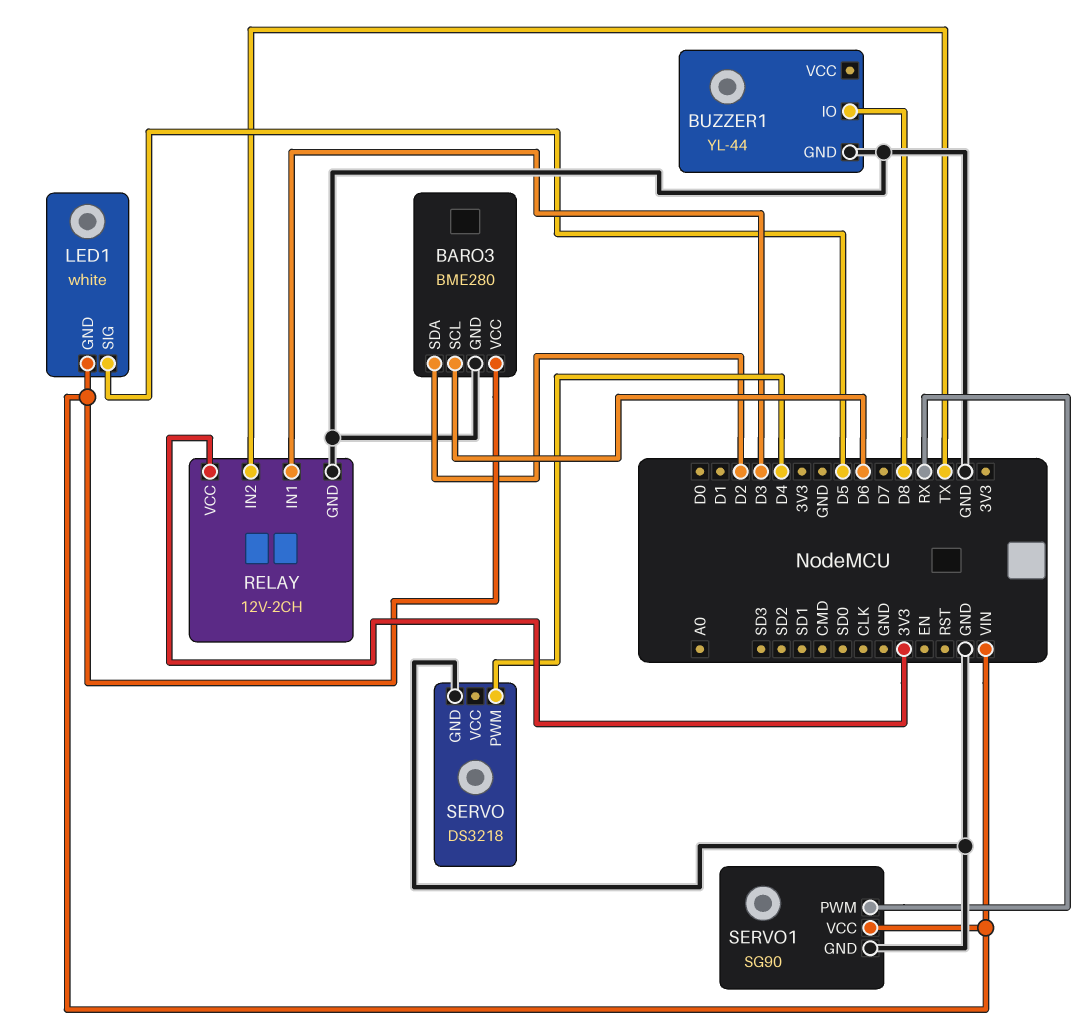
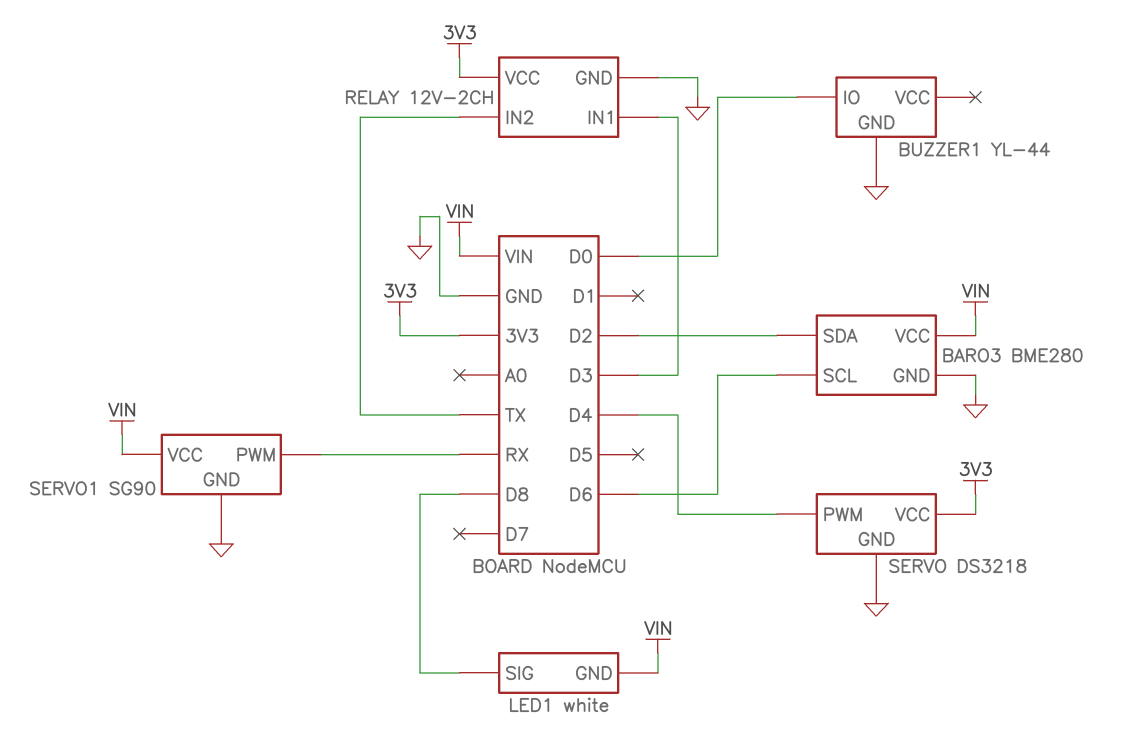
BUZZER1 pin IO: D8 -> D0
LED1 pin SIG: D5 -> D8
SERVO pin VCC: none -> 3V3

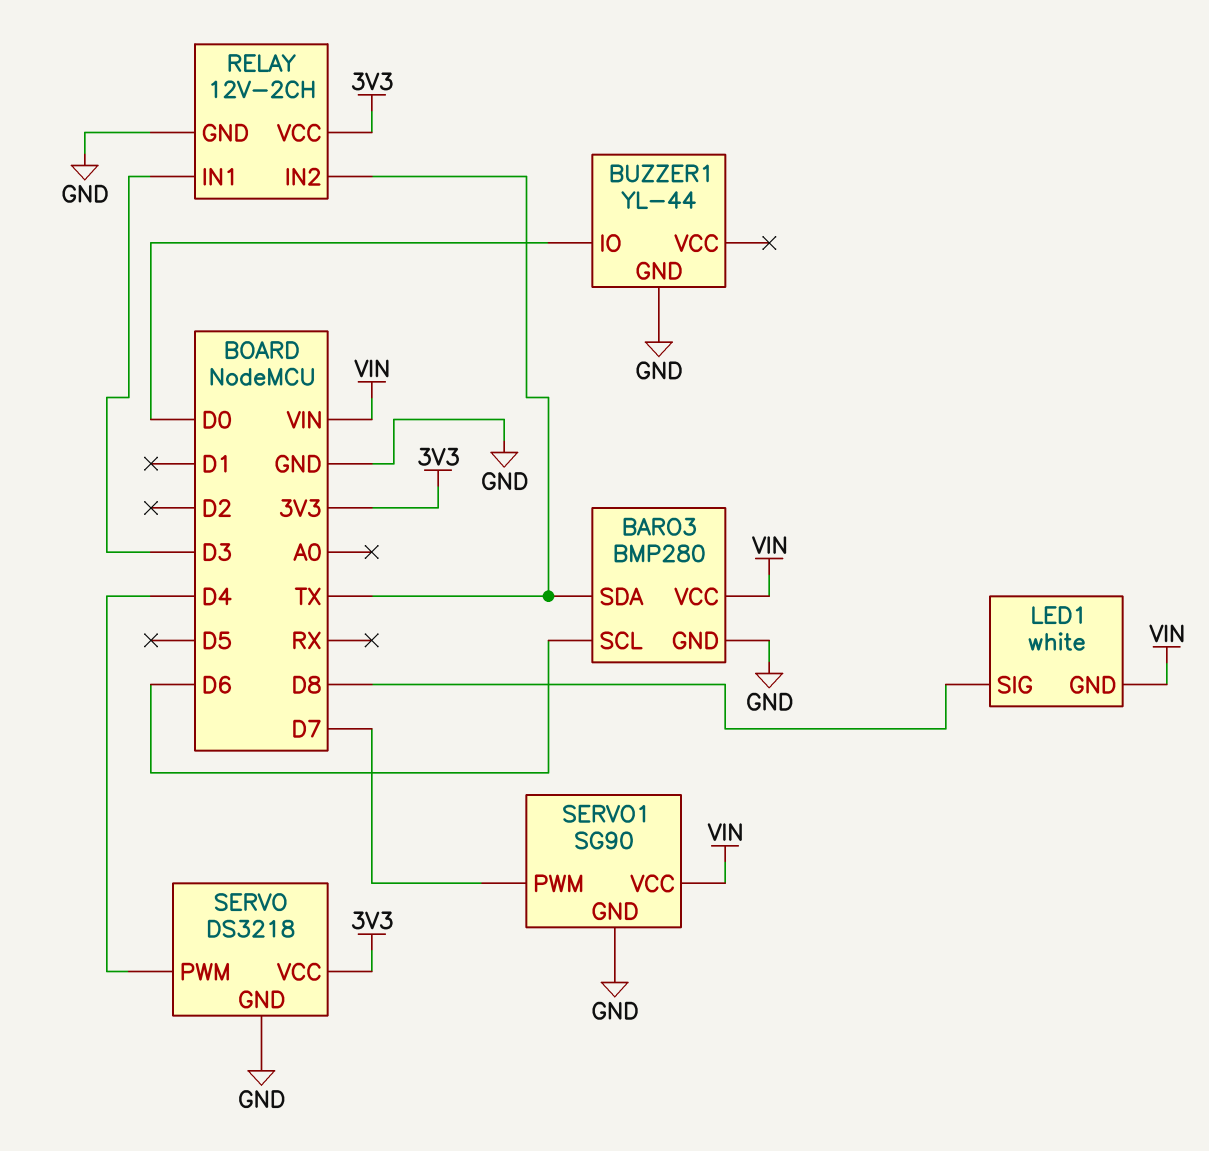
BARO3: BME280 -> BMP280
BARO3 pin SDA: D2 -> TX
SERVO1 pin PWM: RX -> D7

